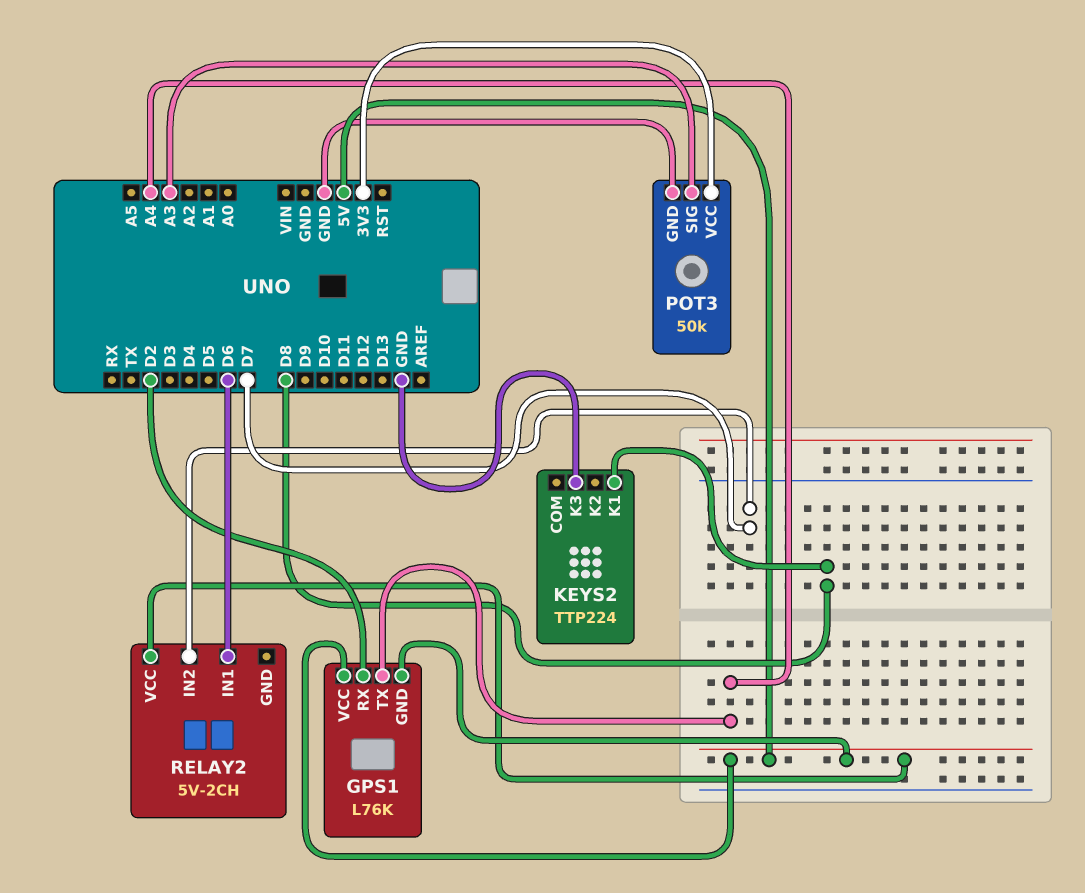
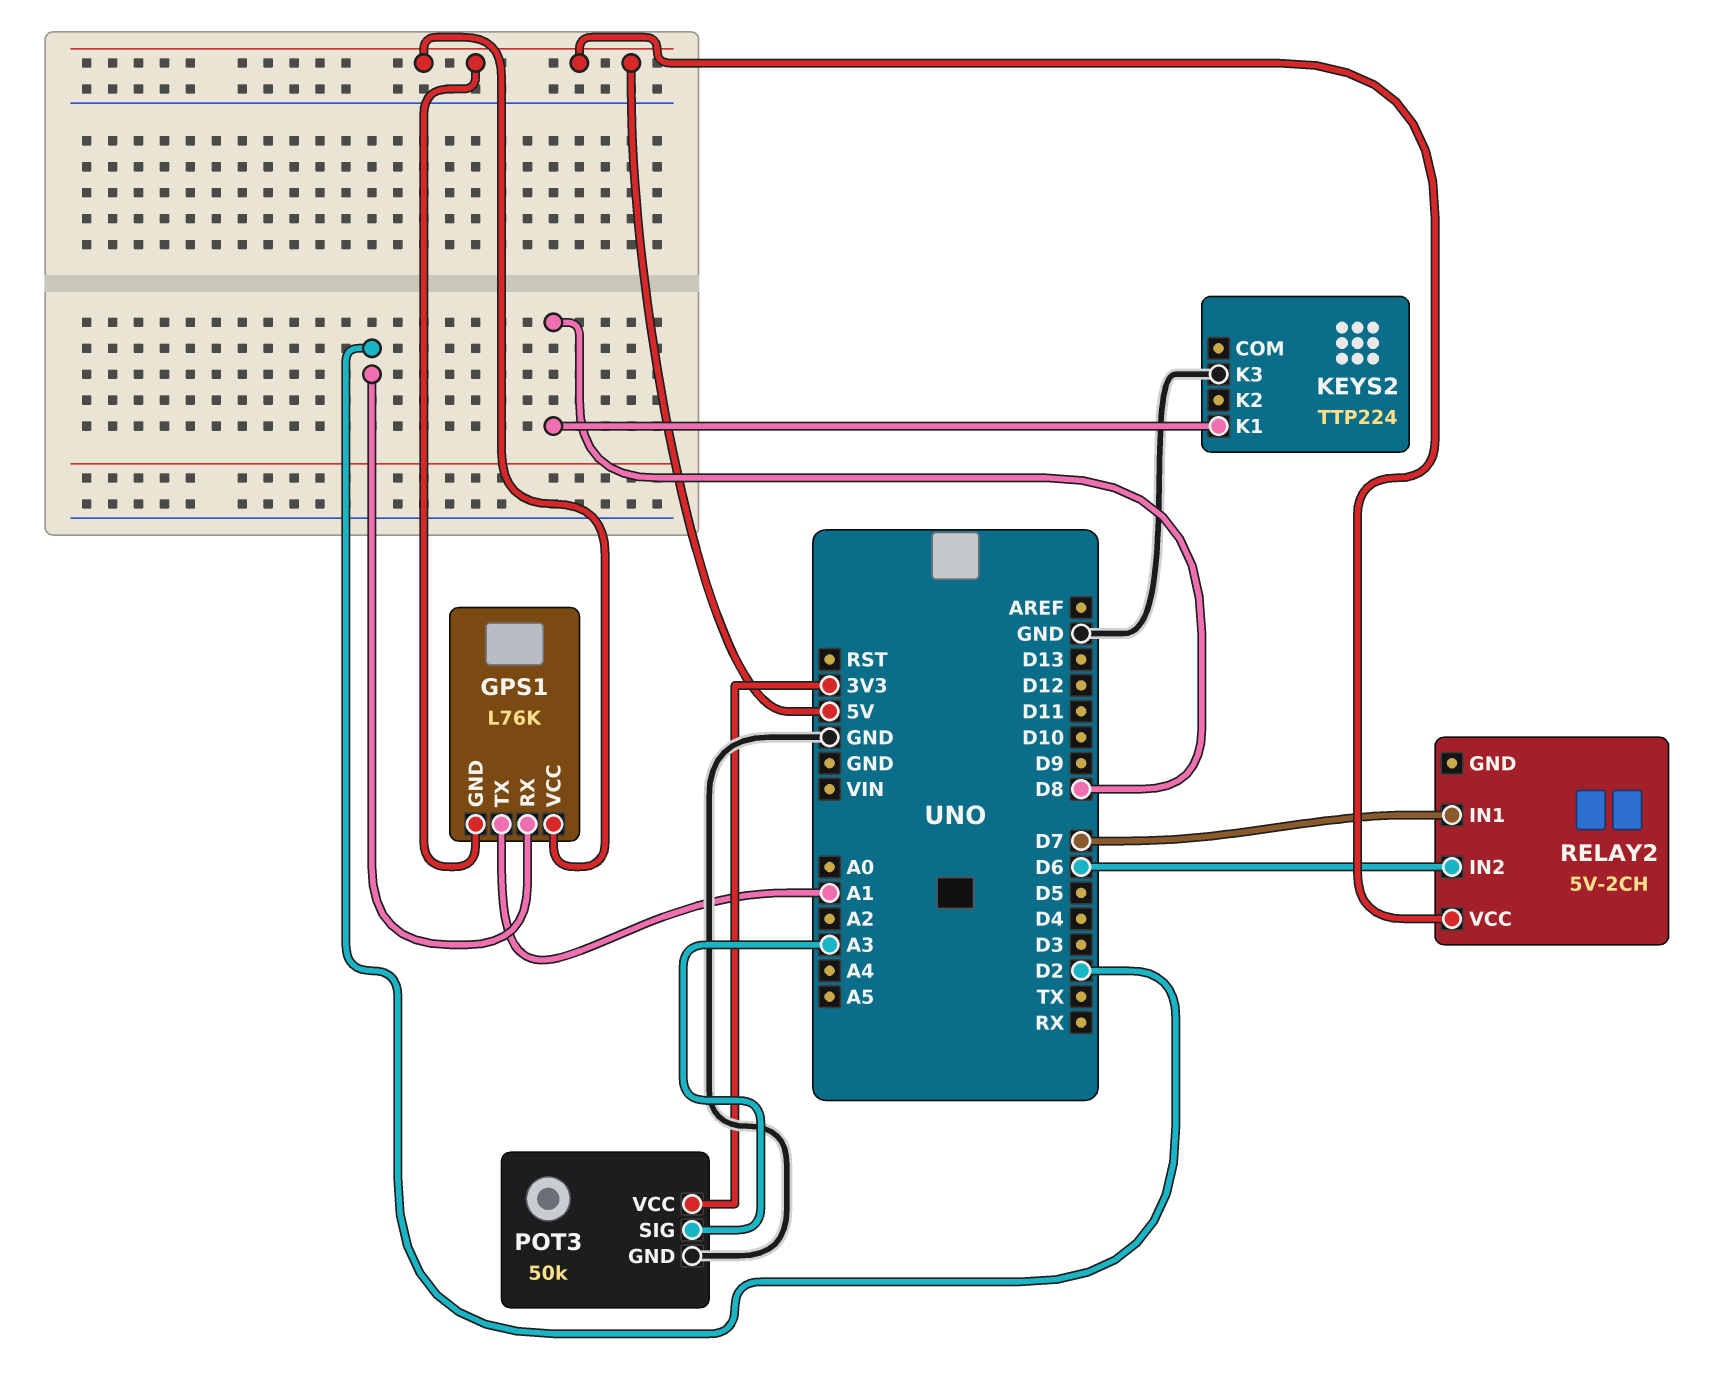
GPS1 pin TX: A4 -> A1
RELAY2 pin IN1: D6 -> D7
RELAY2 pin IN2: D7 -> D6

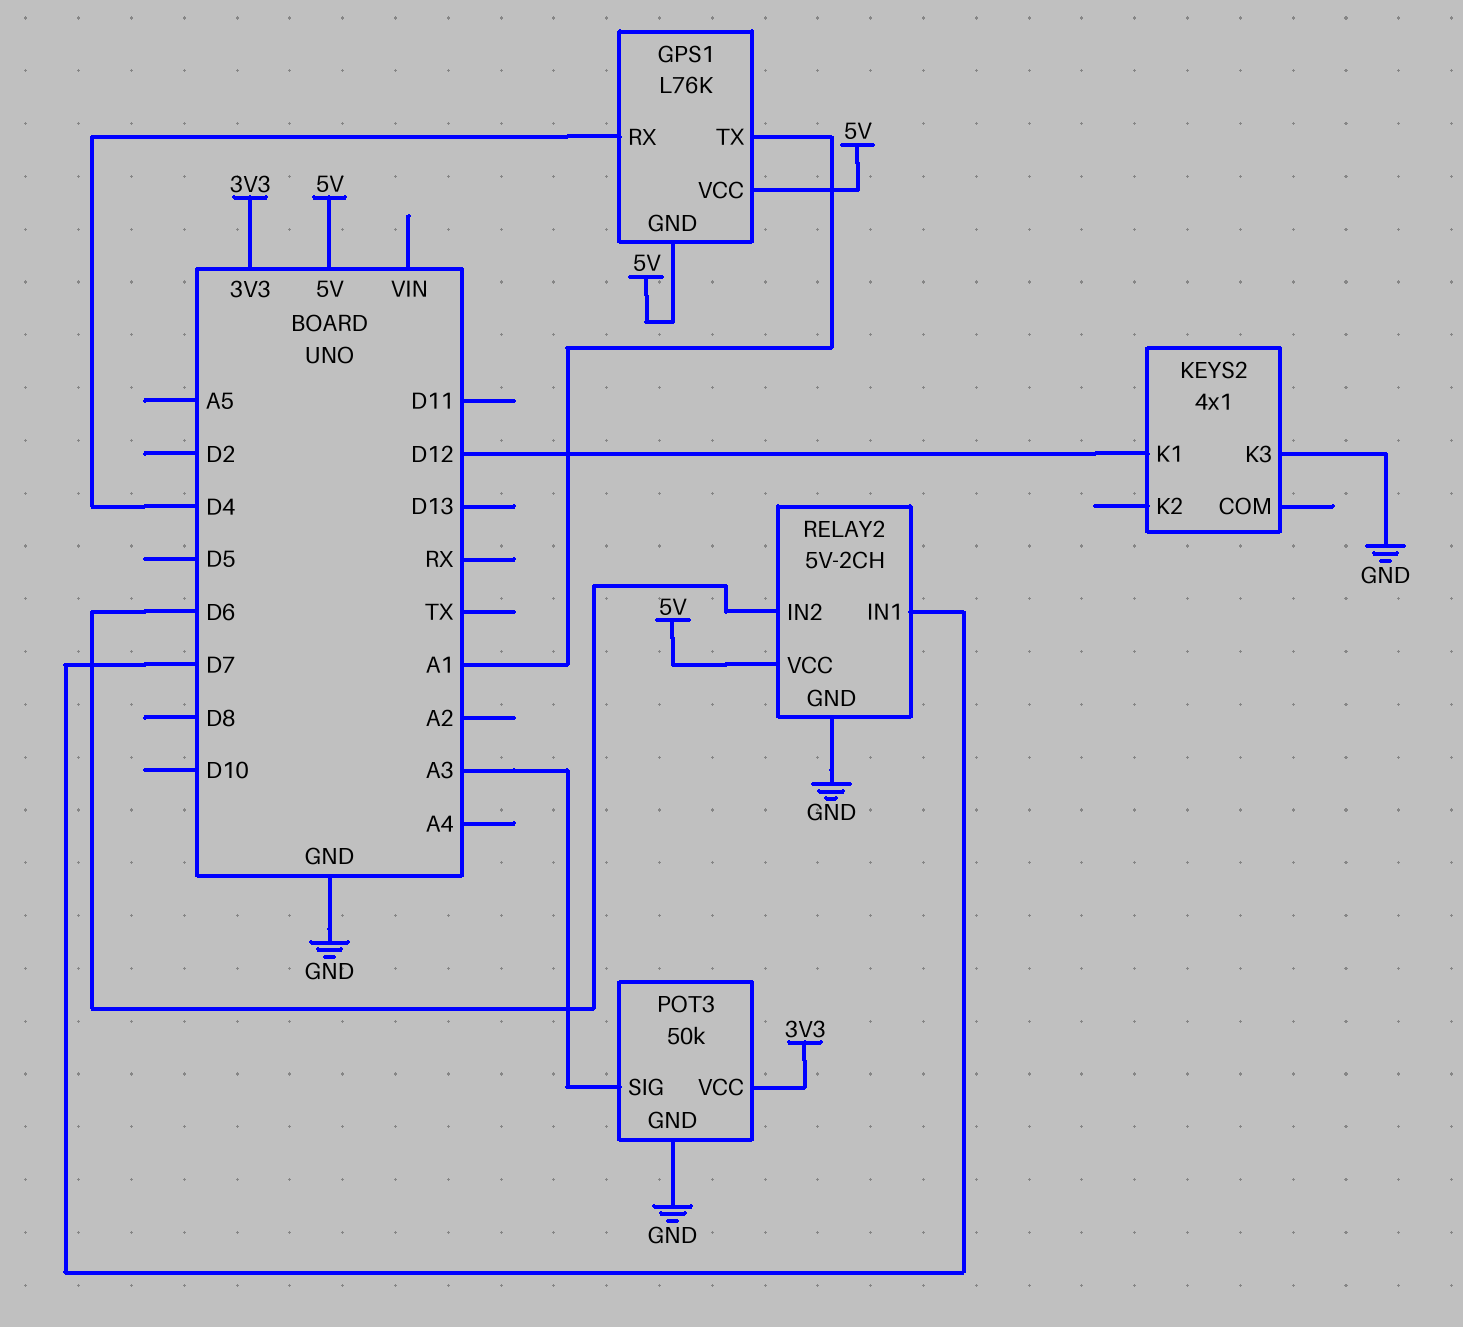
GPS1 pin RX: D2 -> D4
KEYS2: TTP224 -> 4x1
KEYS2 pin K1: D8 -> D12
RELAY2 pin GND: none -> GND

